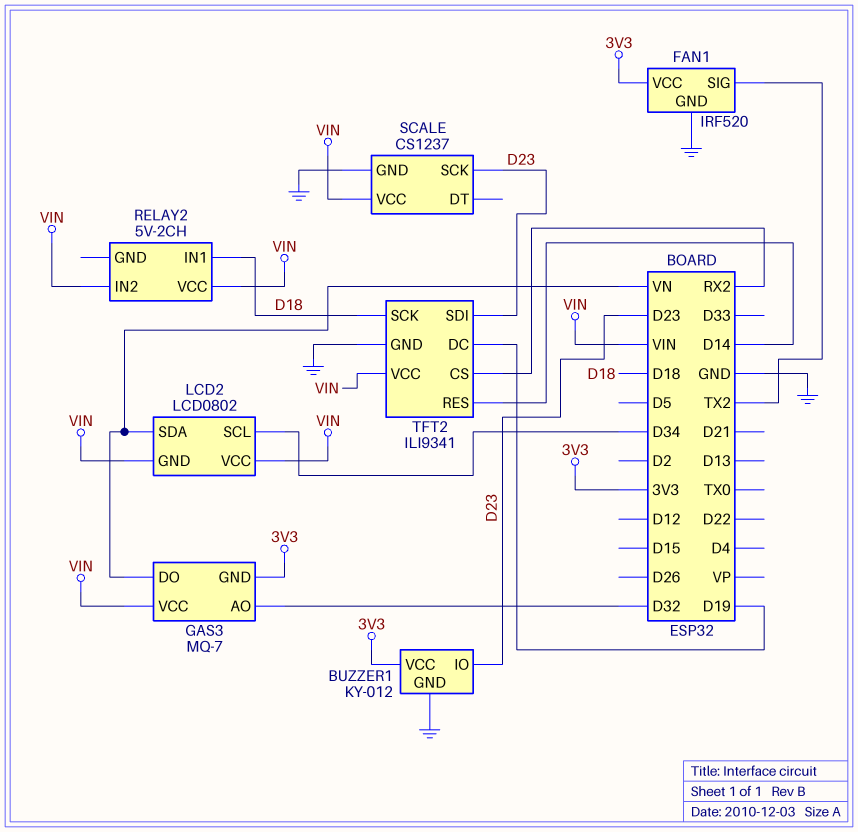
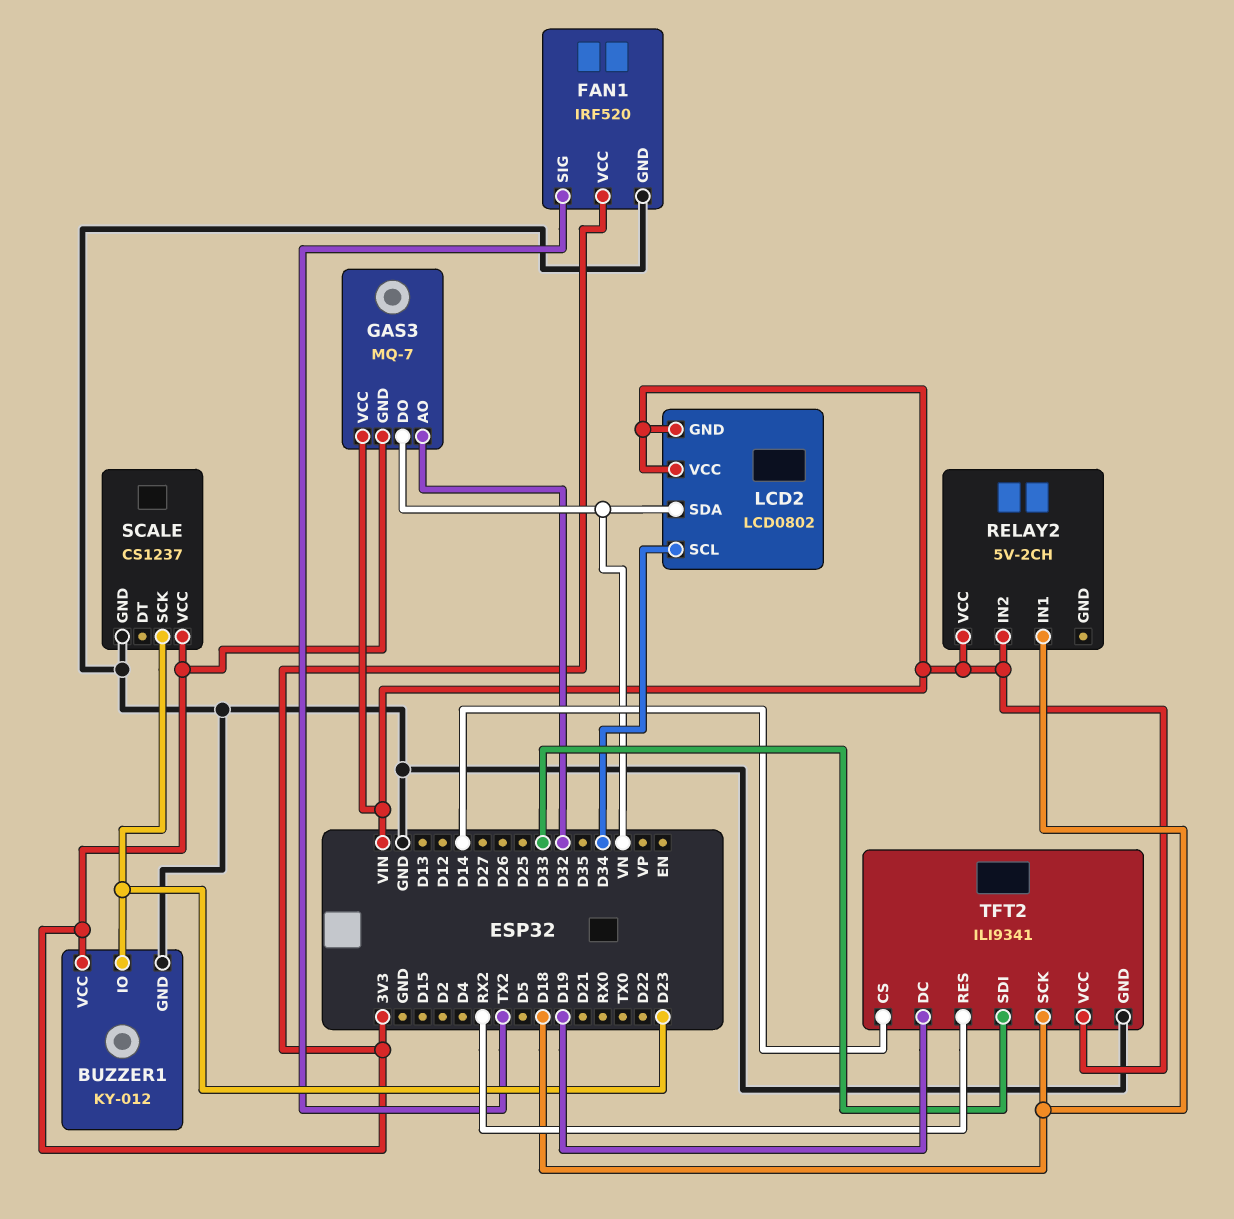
SCALE pin VCC: VIN -> 3V3
TFT2 pin CS: RX2 -> D14
TFT2 pin RES: D14 -> RX2
TFT2 pin SDI: D23 -> D33

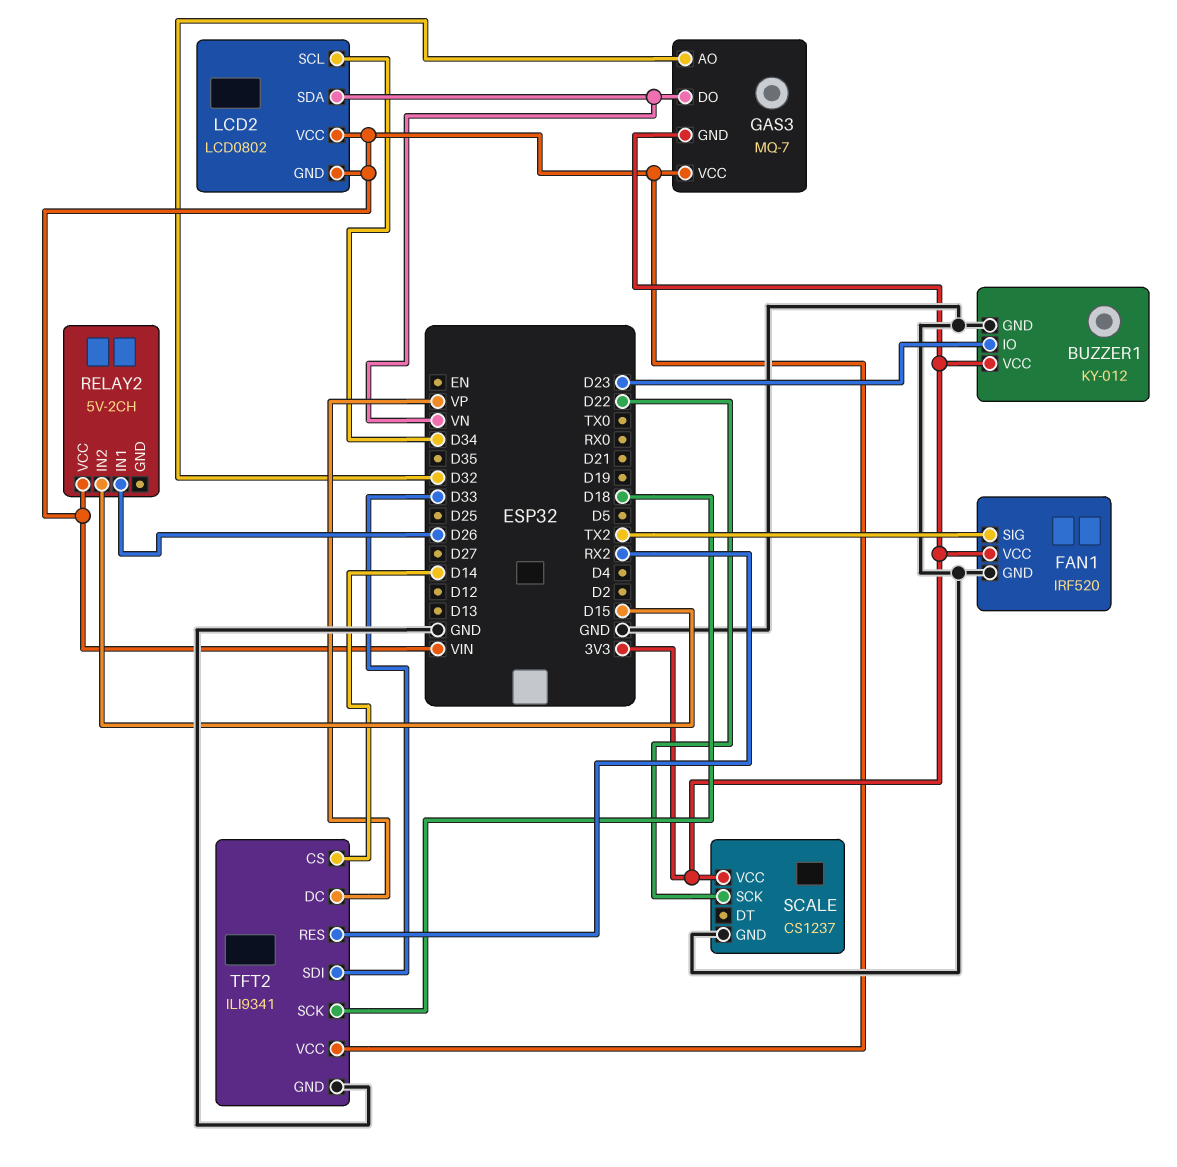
RELAY2 pin IN1: D18 -> D26
RELAY2 pin IN2: VIN -> D15
SCALE pin SCK: D23 -> D22
TFT2 pin DC: D19 -> VP

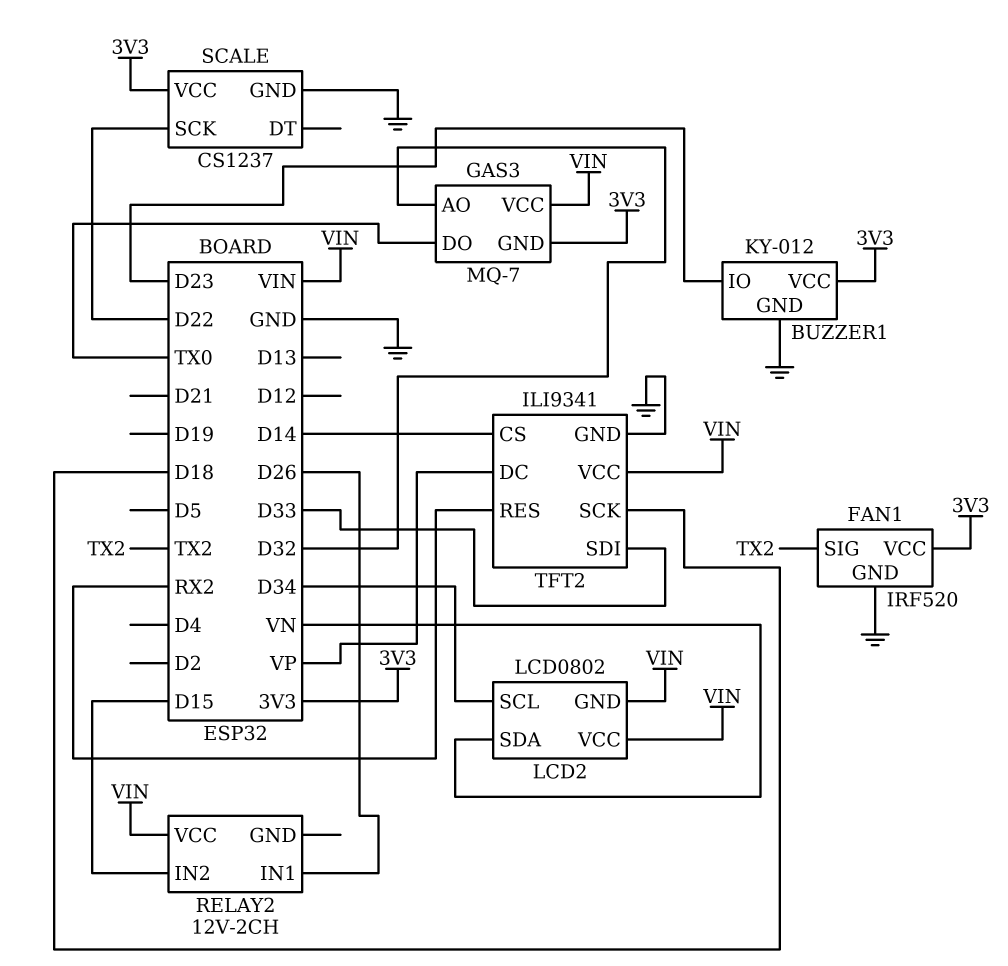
GAS3 pin DO: VN -> TX0
RELAY2: 5V-2CH -> 12V-2CH

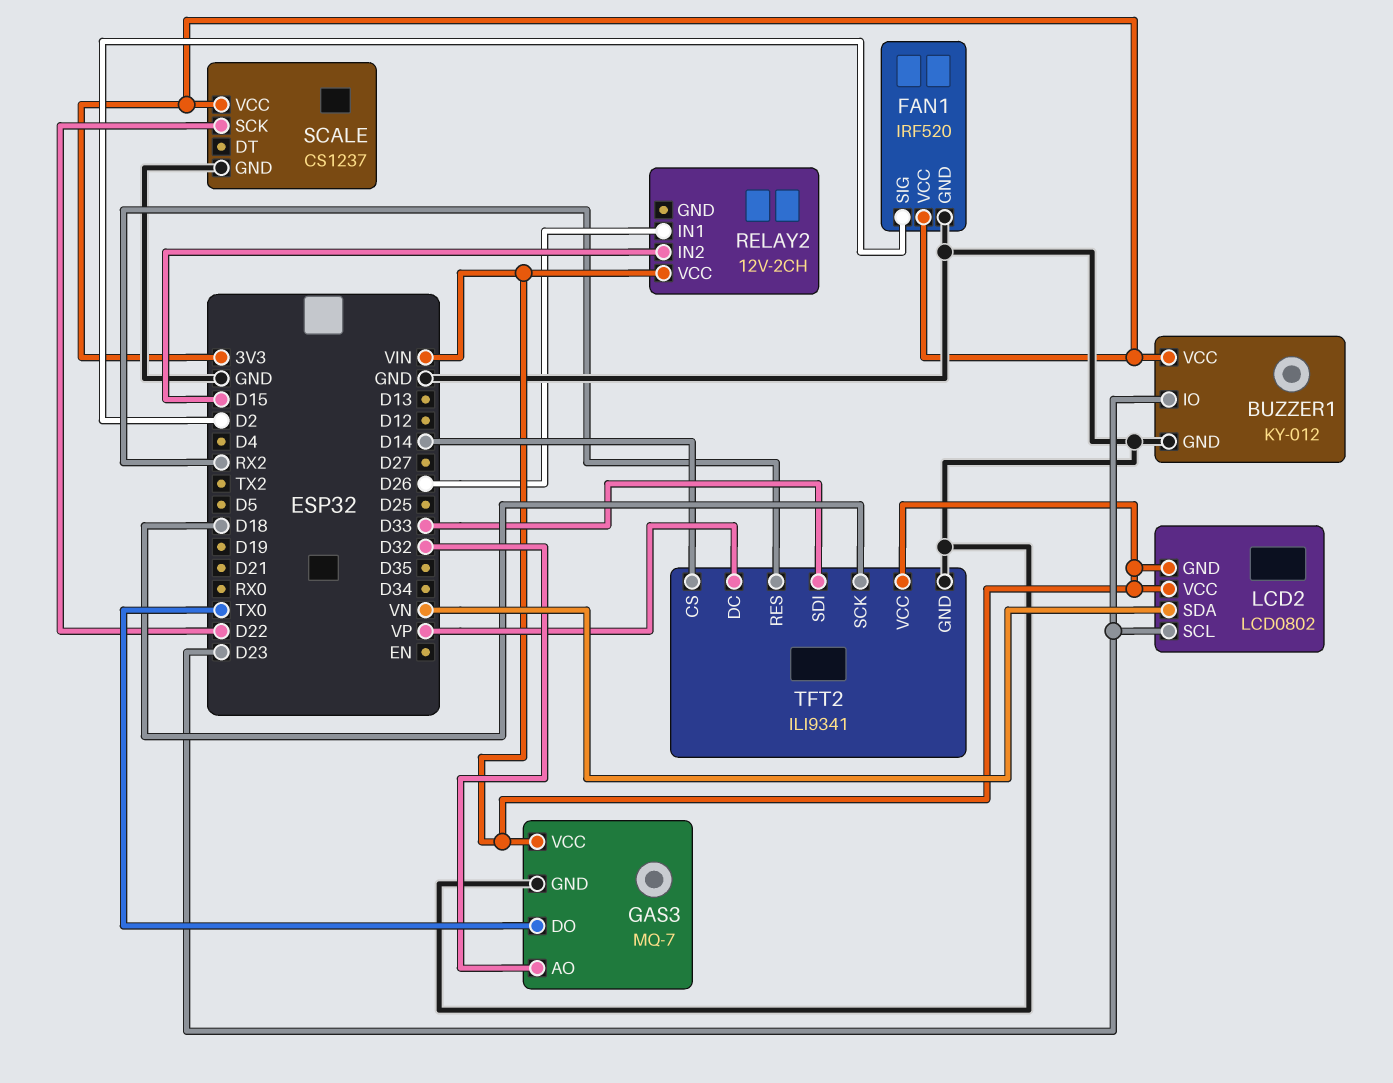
FAN1 pin SIG: TX2 -> D2
GAS3 pin GND: 3V3 -> GND
LCD2 pin SCL: D34 -> D23

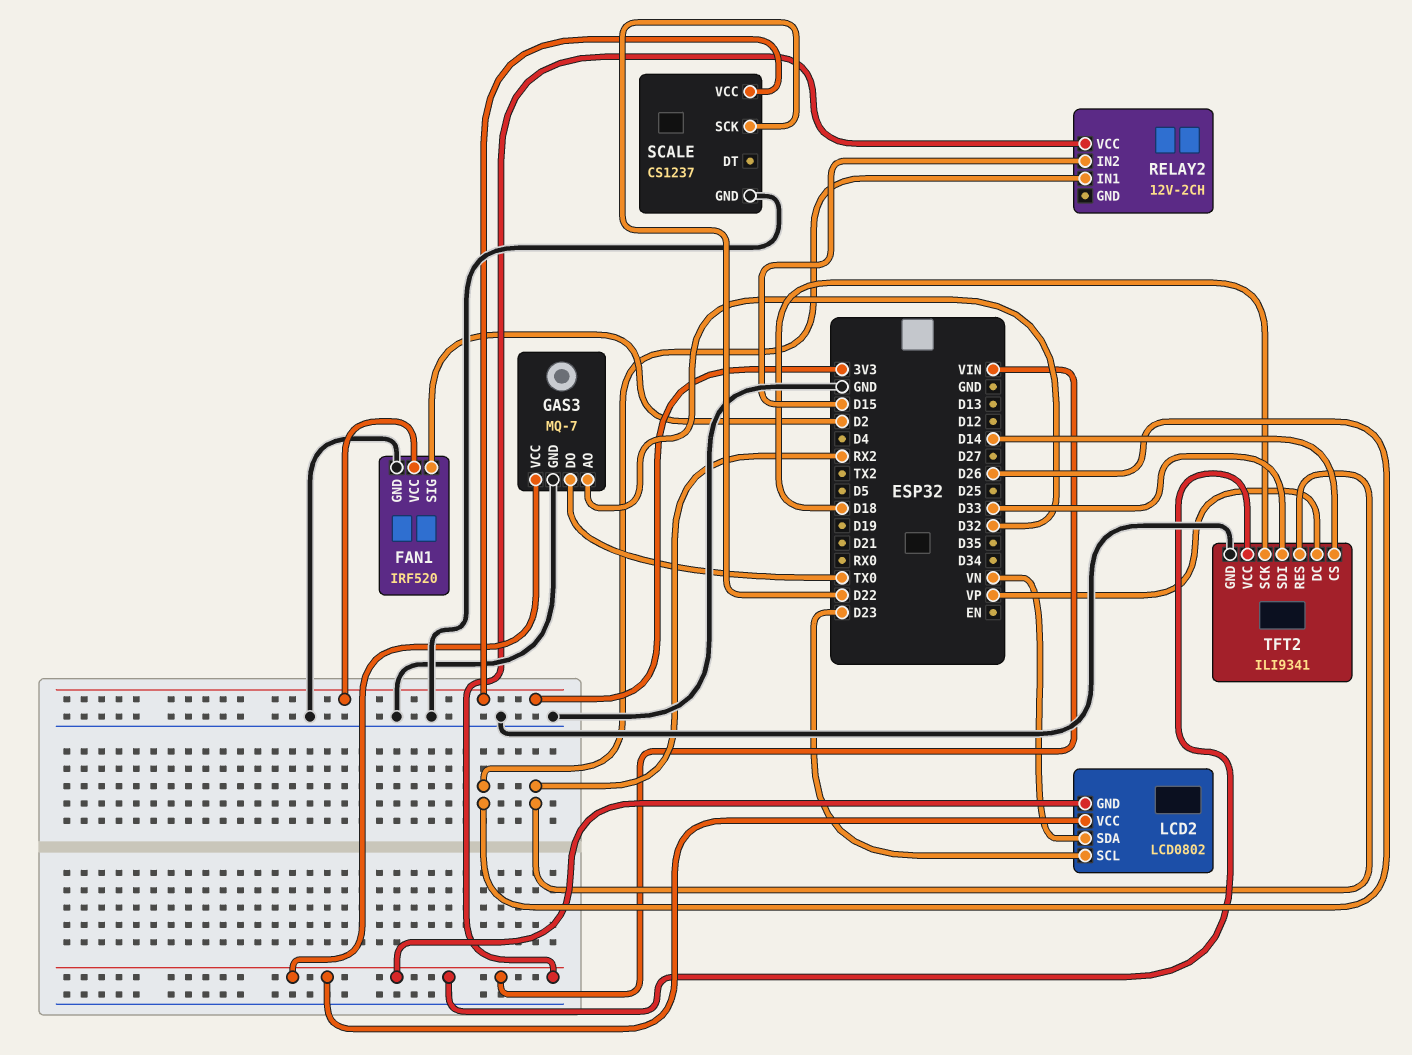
BUZZER1: KY-012 -> none
BUZZER1 pin GND: GND -> none
BUZZER1 pin IO: D23 -> none
BUZZER1 pin VCC: 3V3 -> none

